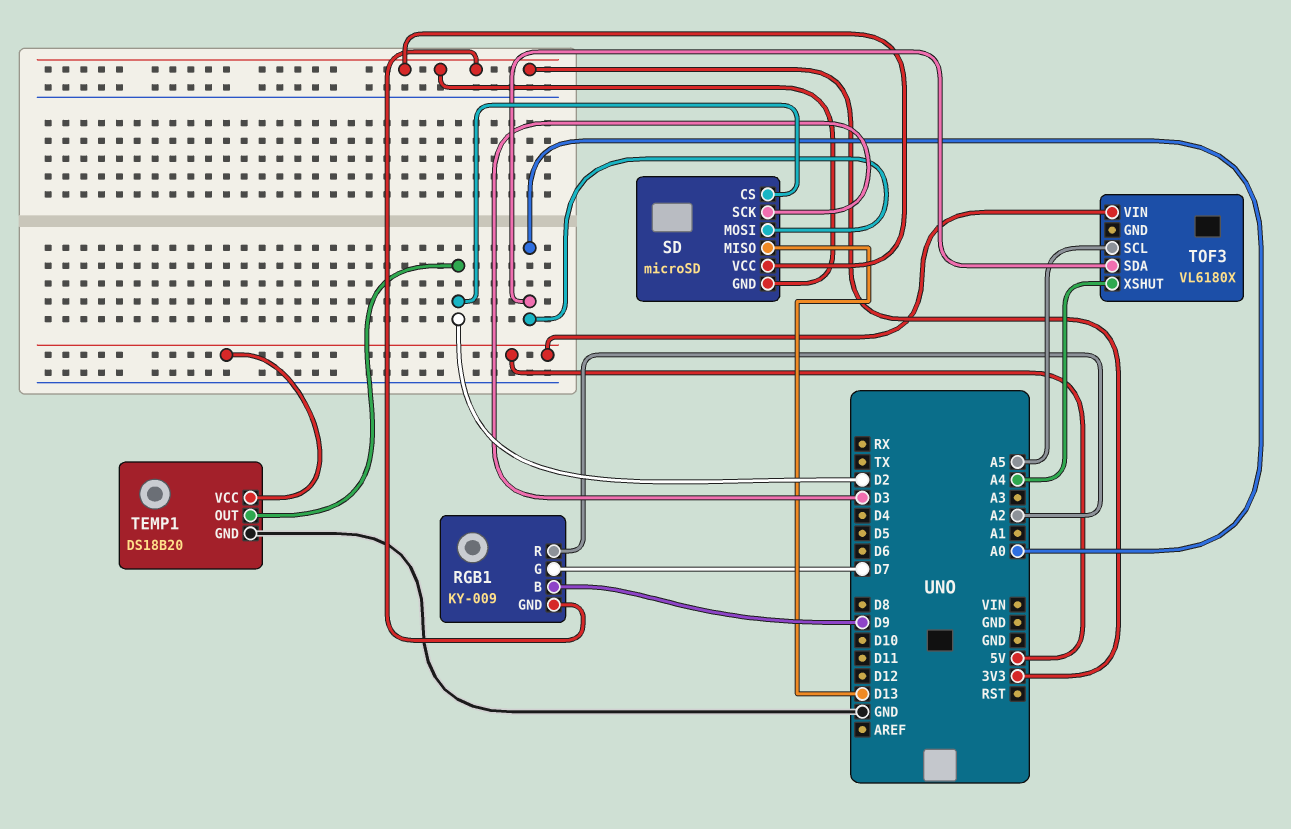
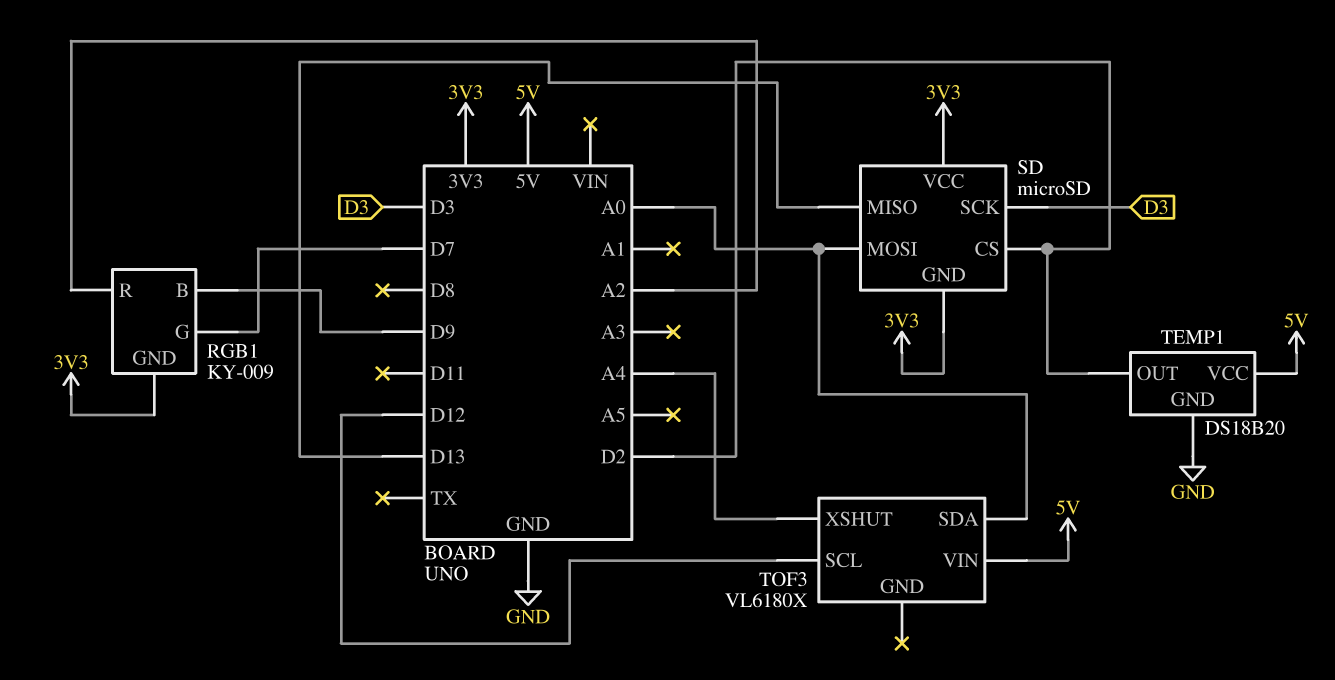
TOF3 pin SCL: A5 -> D12

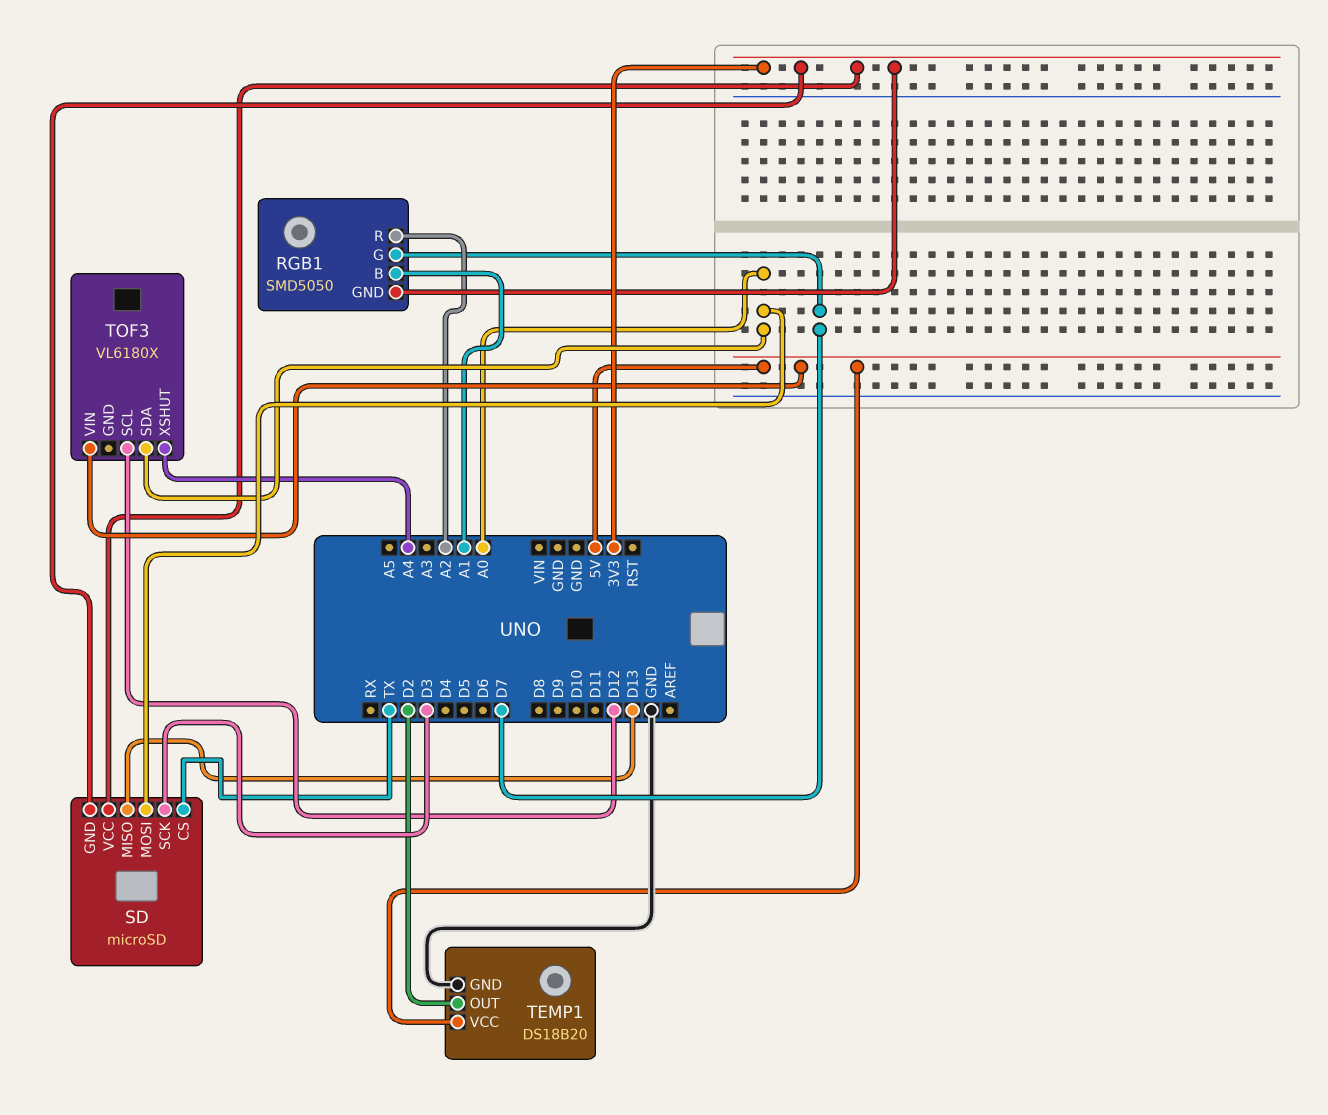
RGB1: KY-009 -> SMD5050
RGB1 pin B: D9 -> A1
SD pin CS: D2 -> TX

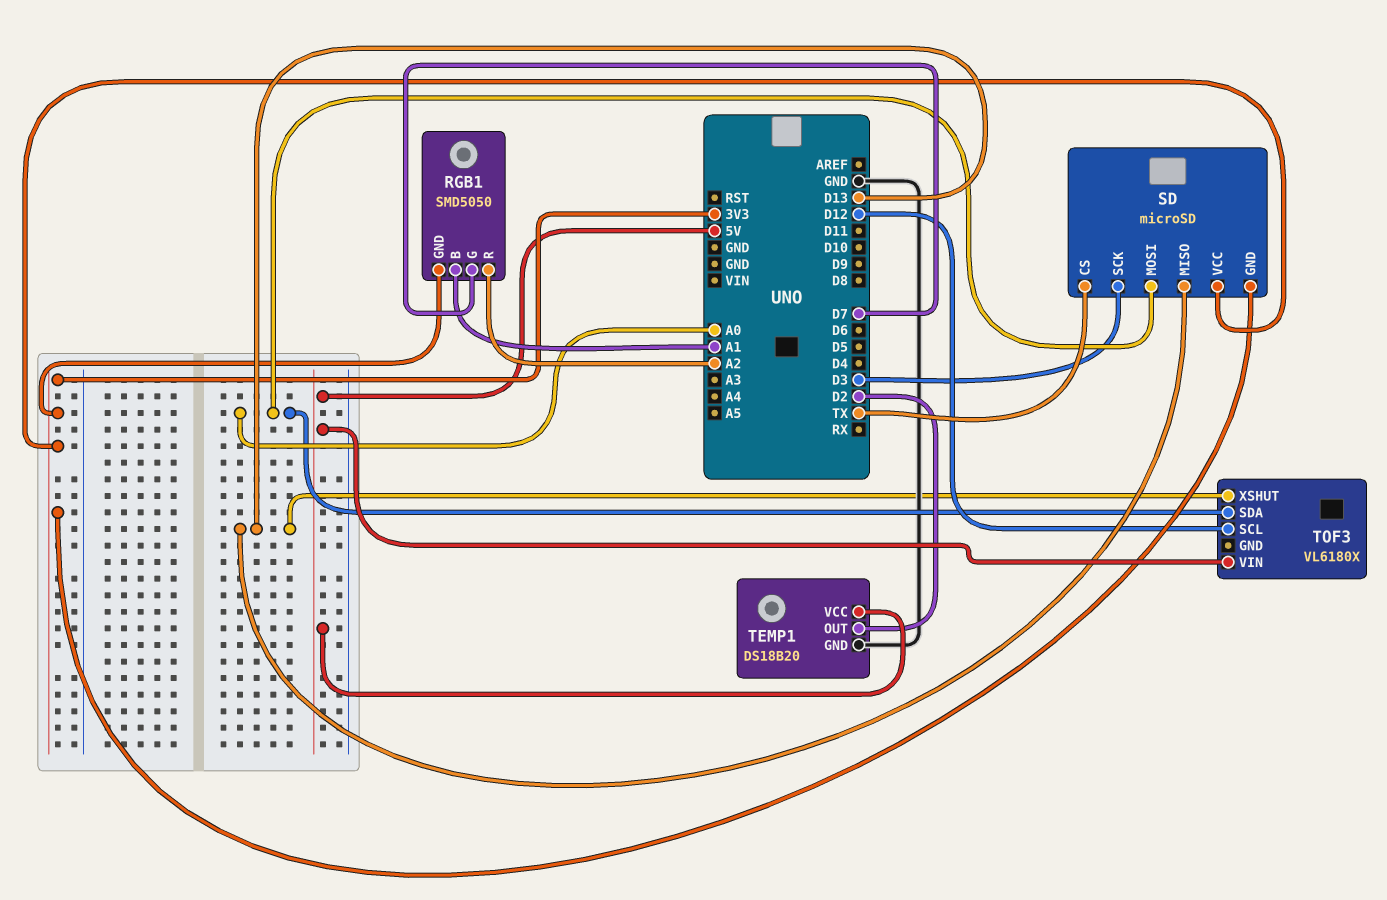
TOF3 pin XSHUT: A4 -> D13

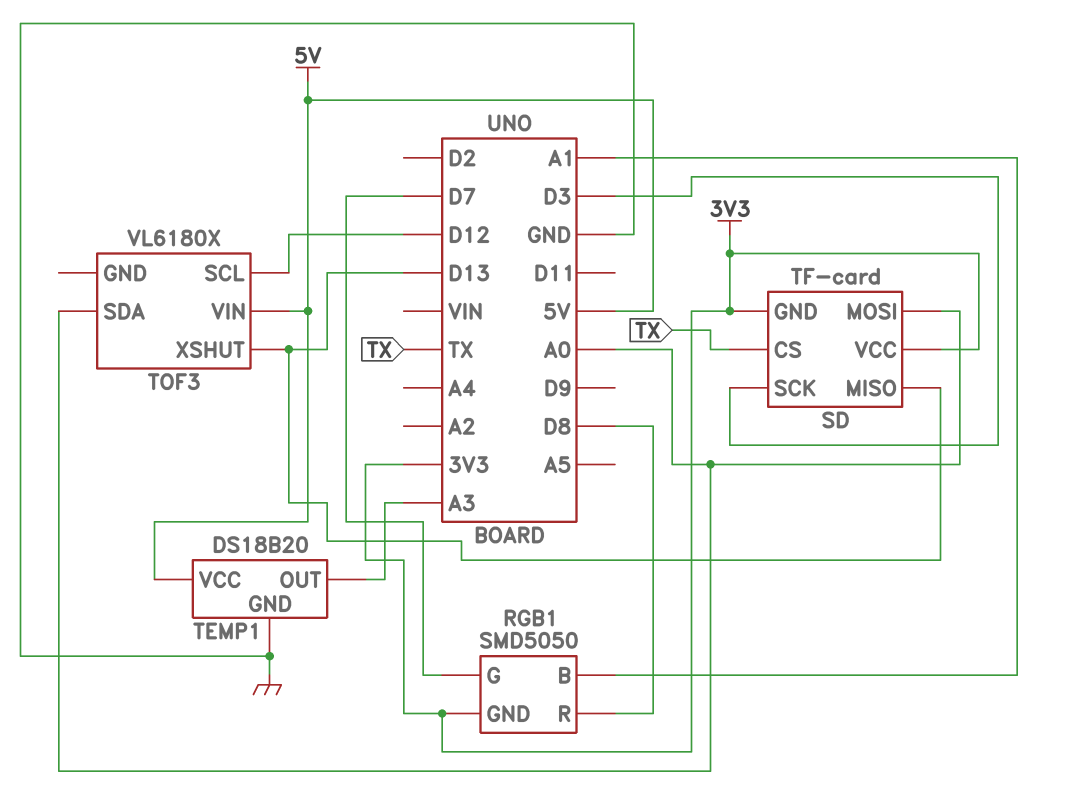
RGB1 pin R: A2 -> D8
SD: microSD -> TF-card
TEMP1 pin OUT: D2 -> A3

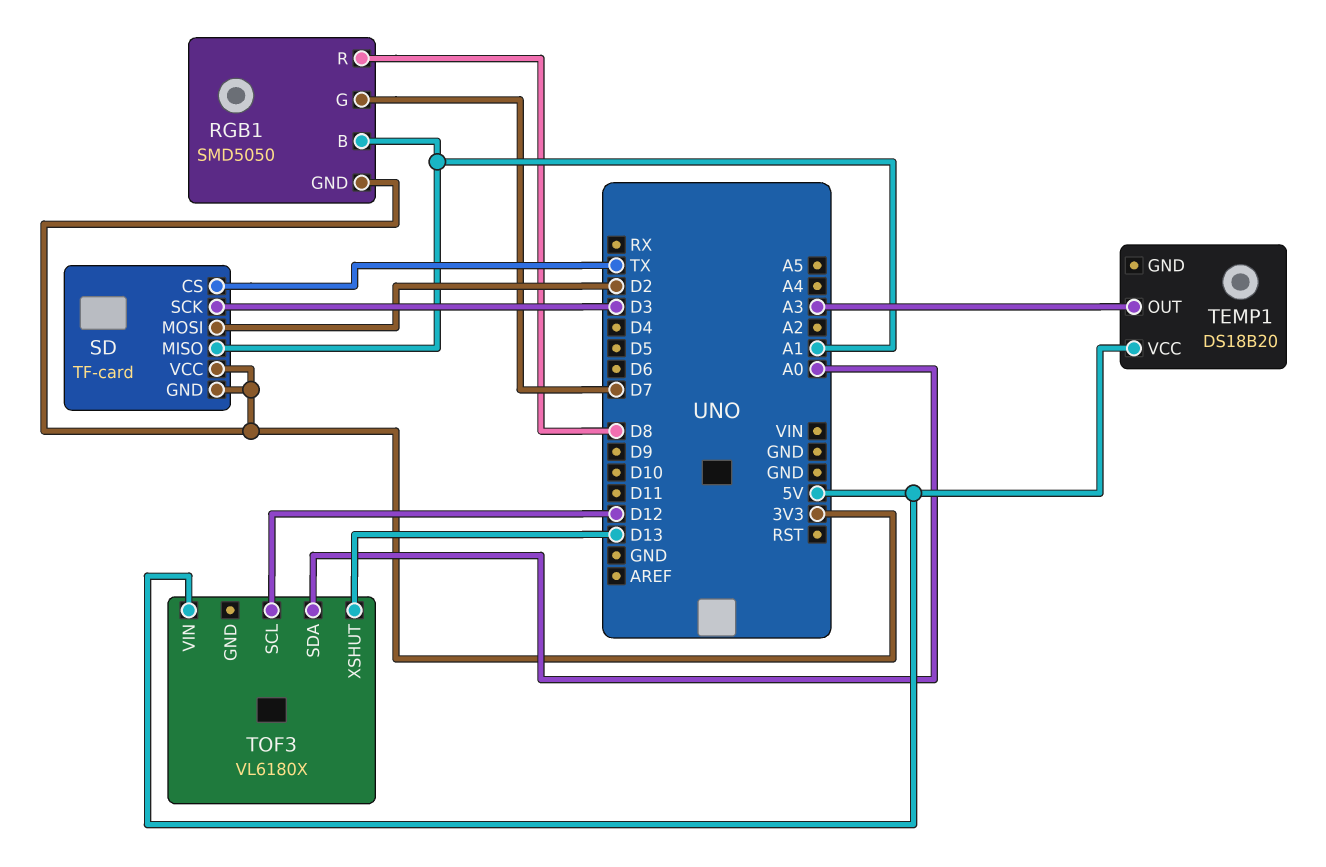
SD pin MISO: D13 -> A1
SD pin MOSI: A0 -> D2
TEMP1 pin GND: GND -> none

